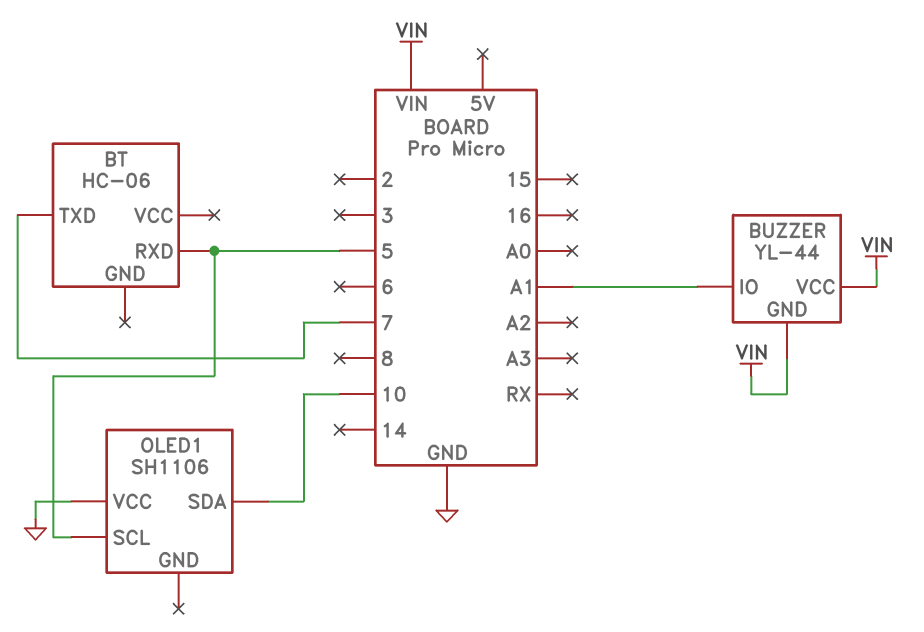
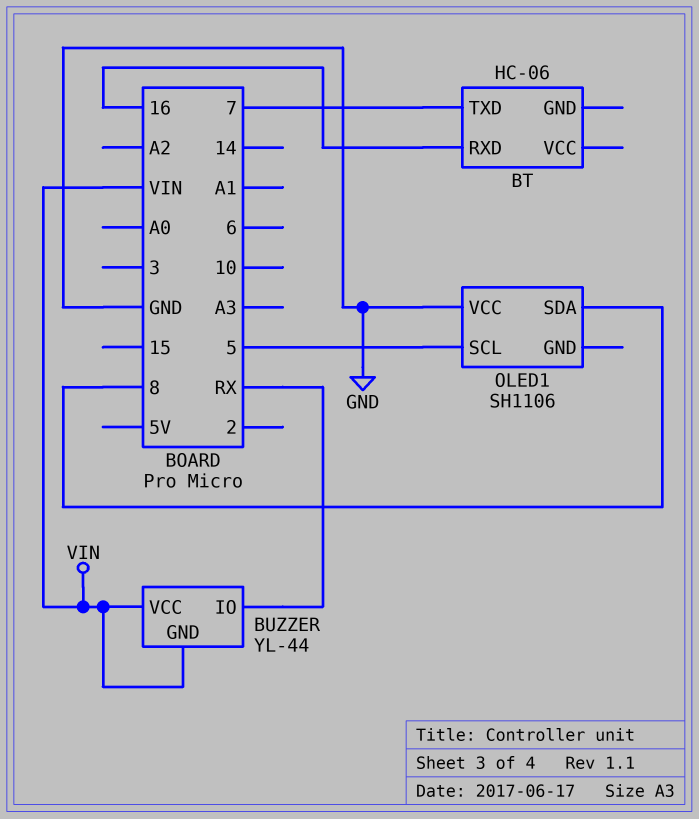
BT pin RXD: 5 -> 16
BUZZER pin IO: A1 -> RX
OLED1 pin SDA: 10 -> 8

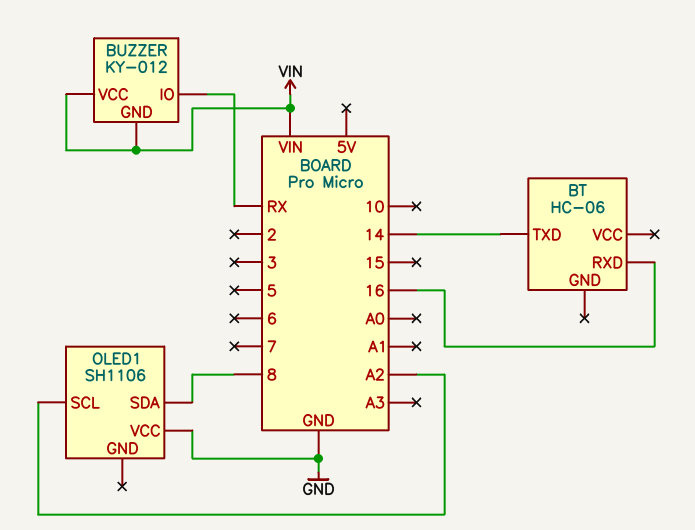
BT pin TXD: 7 -> 14
BUZZER: YL-44 -> KY-012
OLED1 pin SCL: 5 -> A2

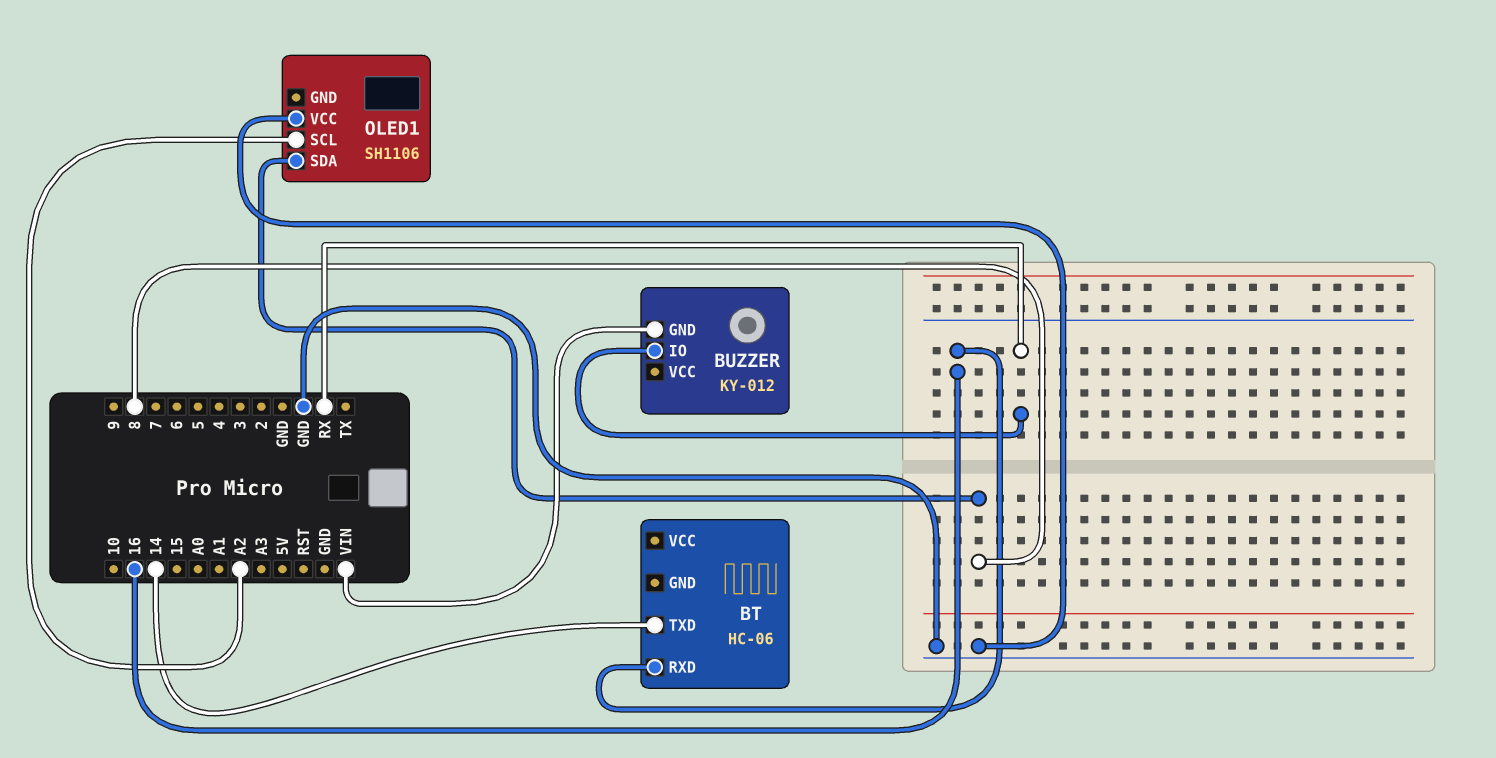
BUZZER pin VCC: VIN -> none

